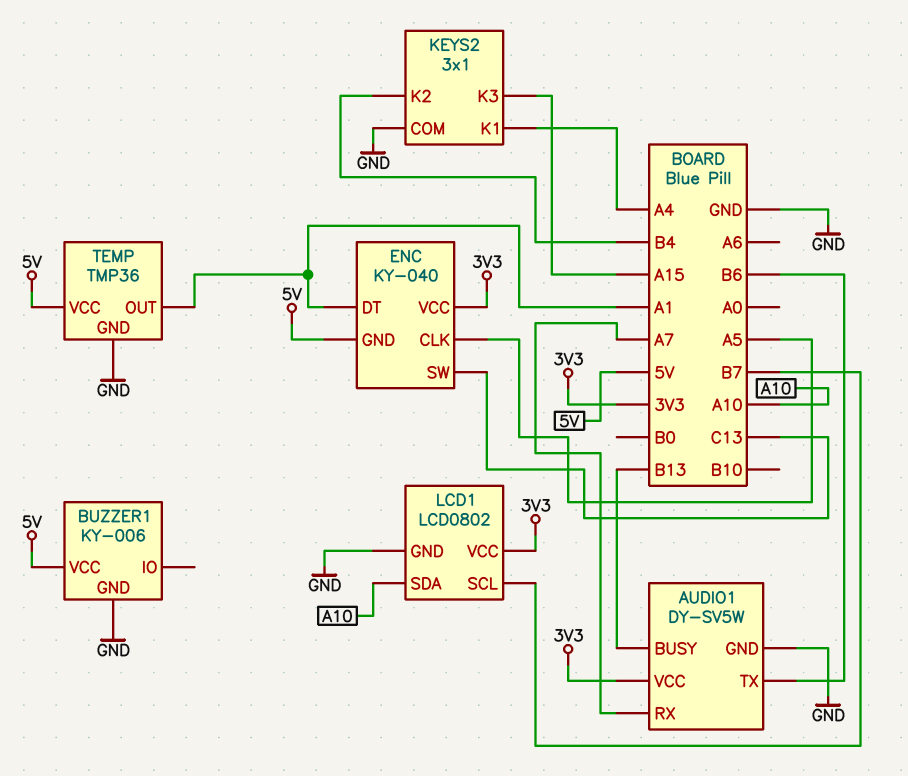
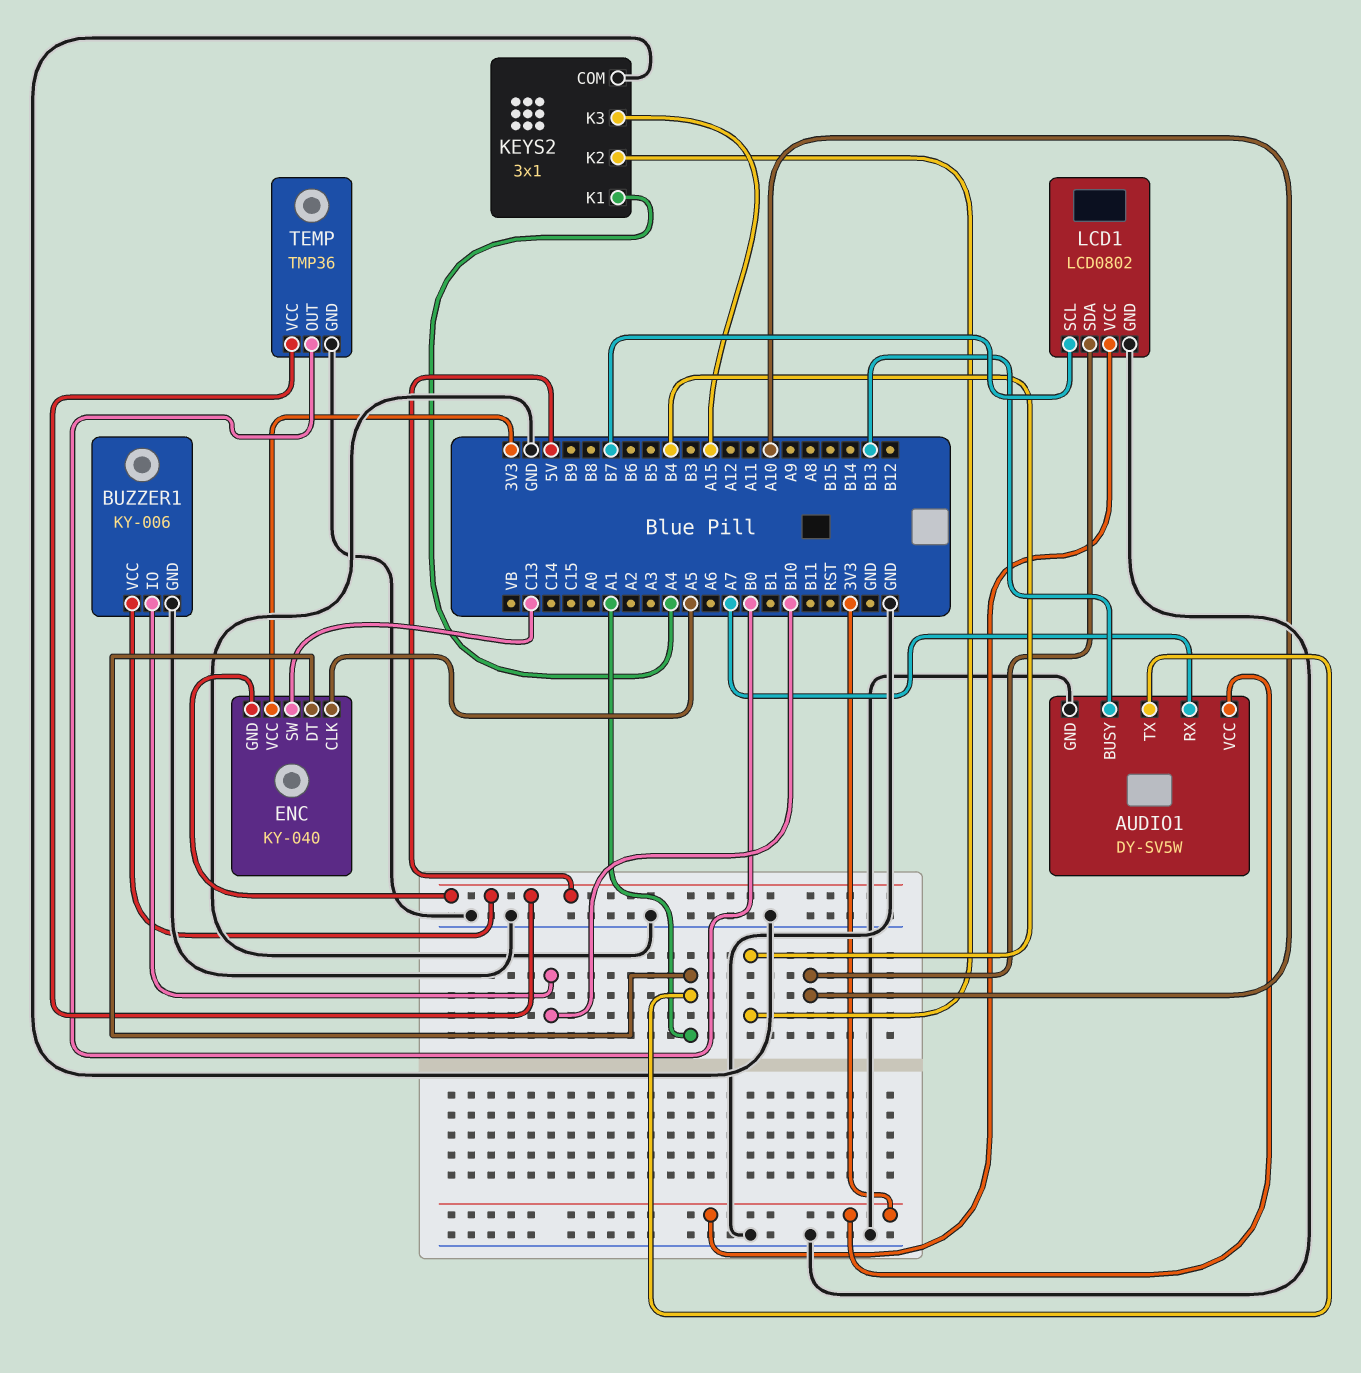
AUDIO1 pin TX: B6 -> A1
BUZZER1 pin IO: none -> B10
TEMP pin OUT: A1 -> B0

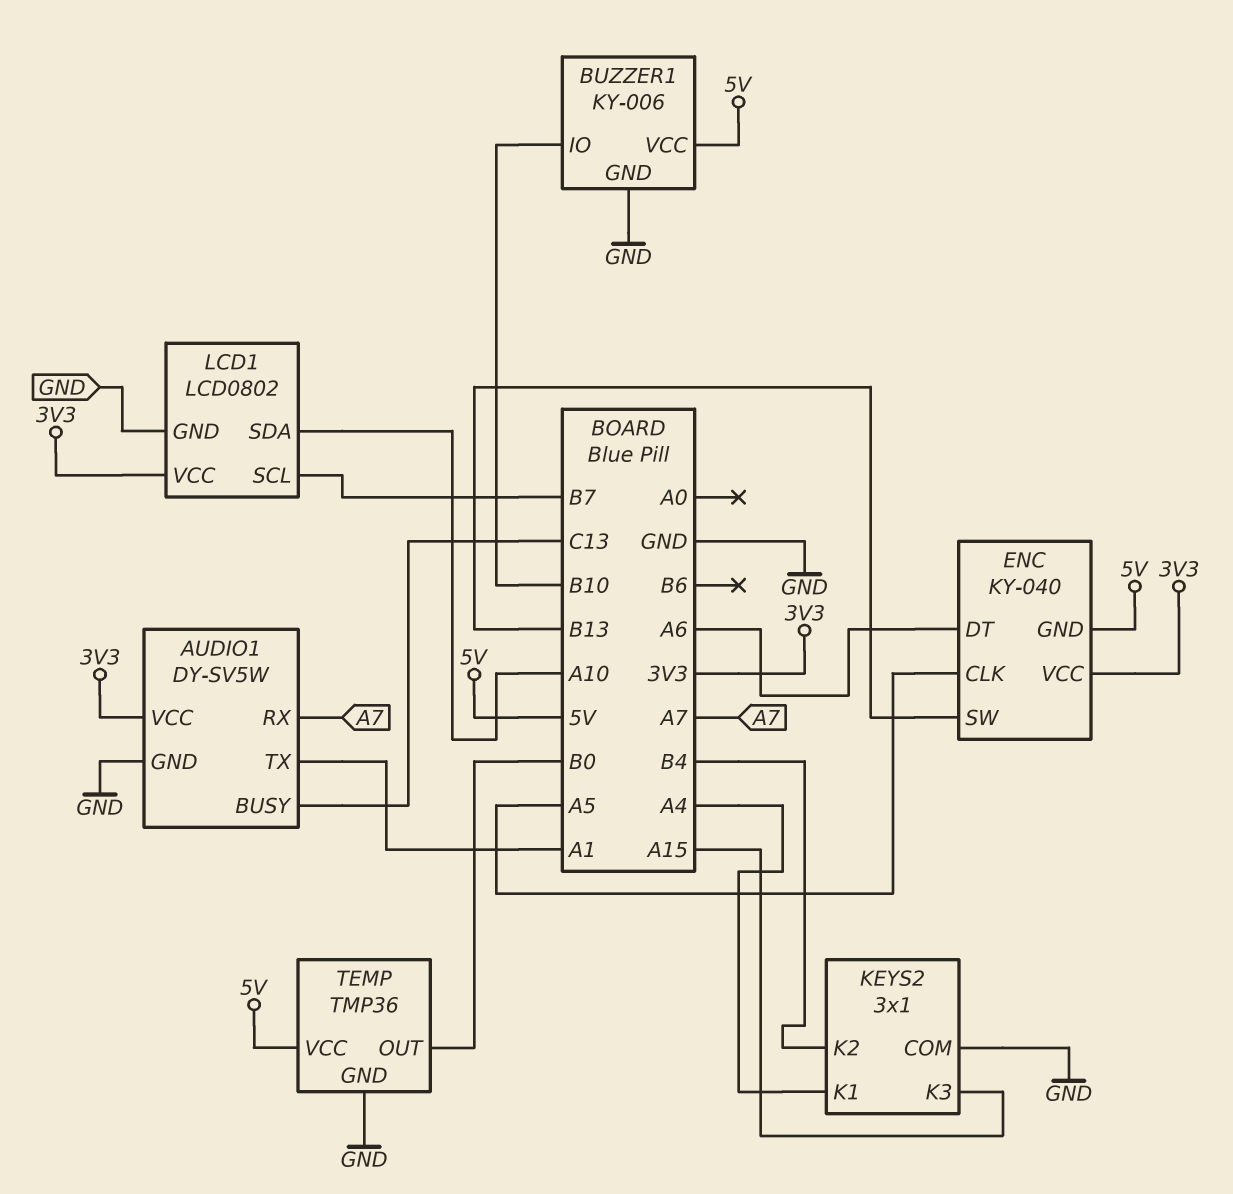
AUDIO1 pin BUSY: B13 -> C13
ENC pin DT: A1 -> A6
ENC pin SW: C13 -> B13

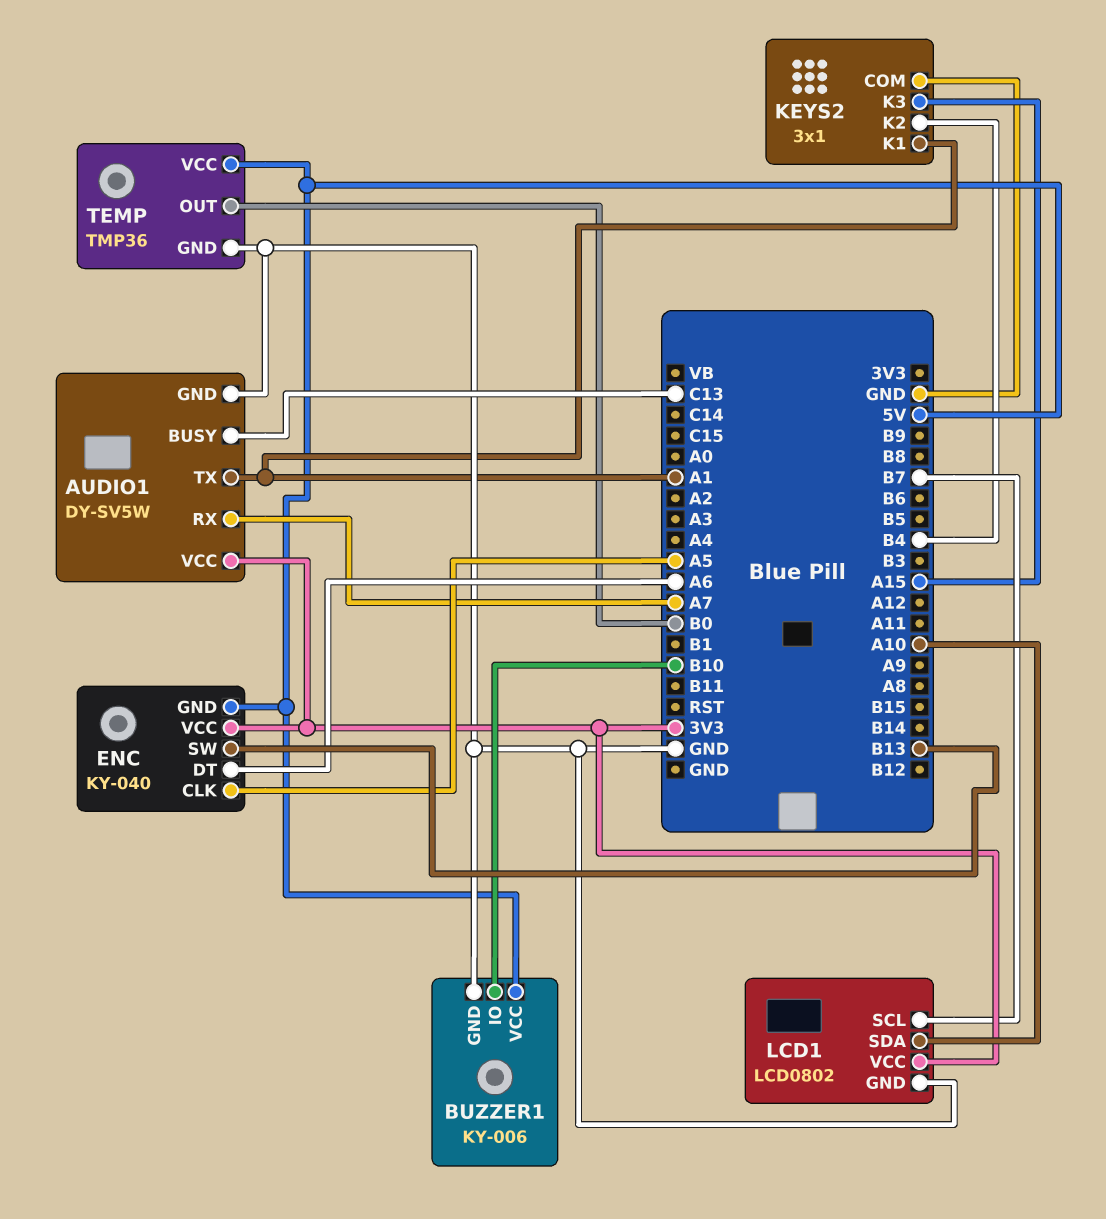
KEYS2 pin K1: A4 -> A1

